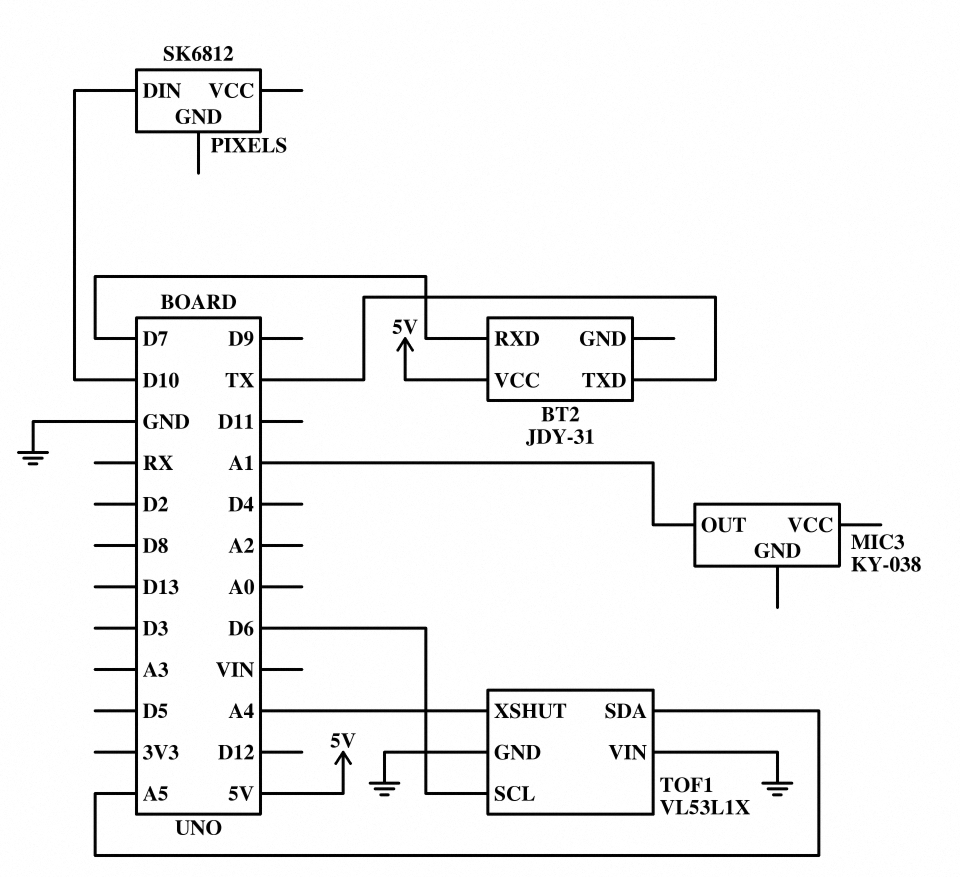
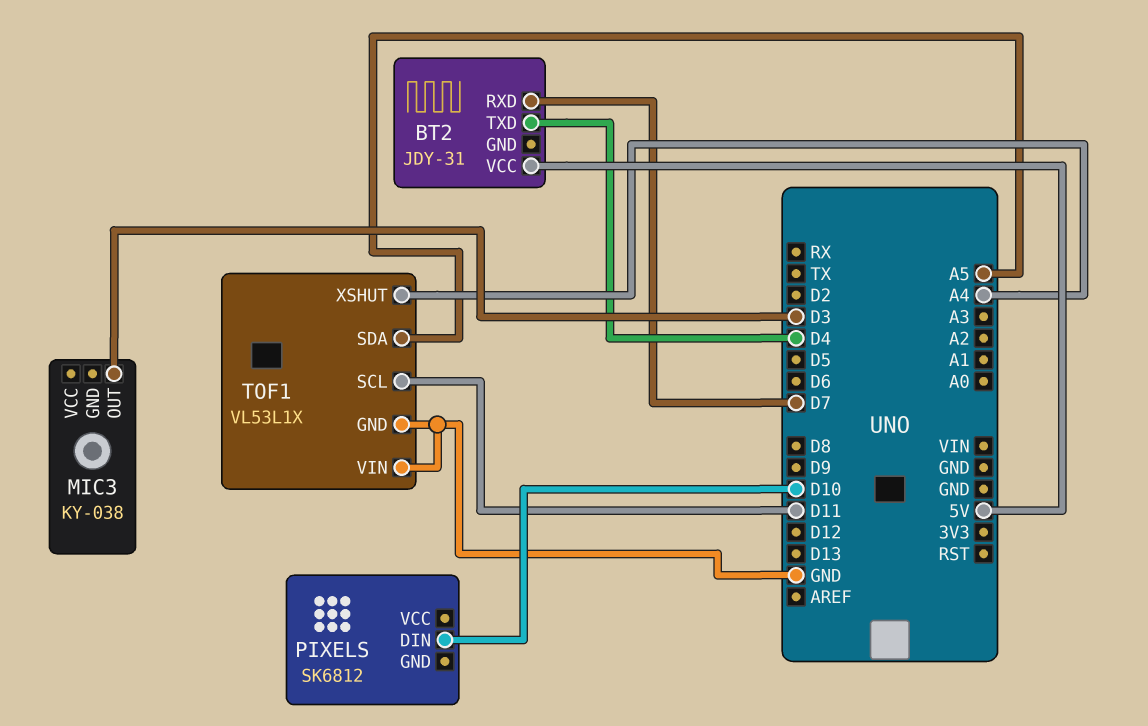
BT2 pin TXD: TX -> D4
MIC3 pin OUT: A1 -> D3
TOF1 pin SCL: D6 -> D11

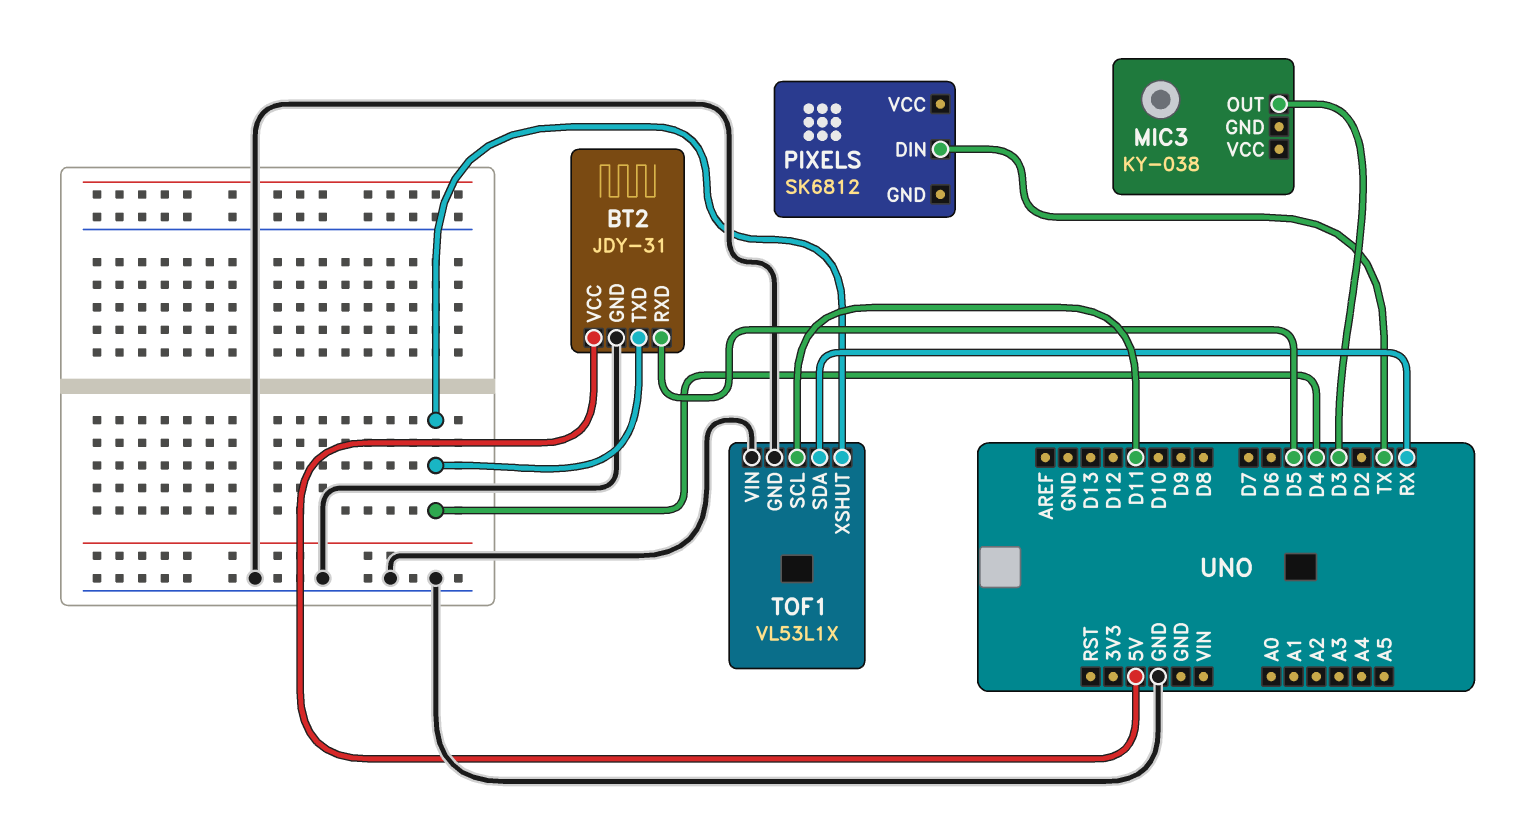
BT2 pin GND: none -> GND
BT2 pin RXD: D7 -> D5
PIXELS pin DIN: D10 -> TX
TOF1 pin SDA: A5 -> RX
TOF1 pin XSHUT: A4 -> D4

